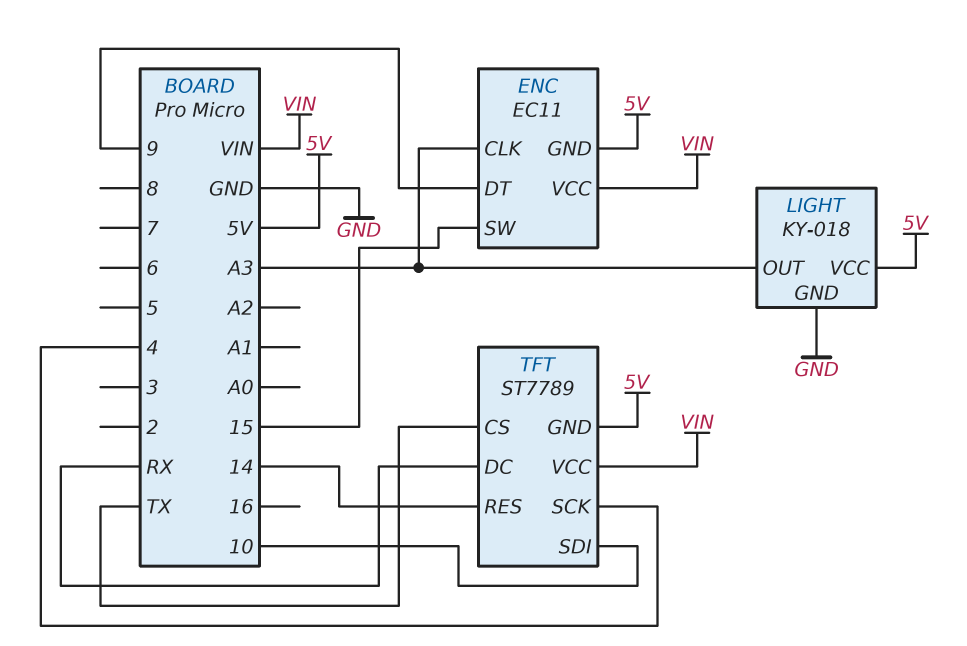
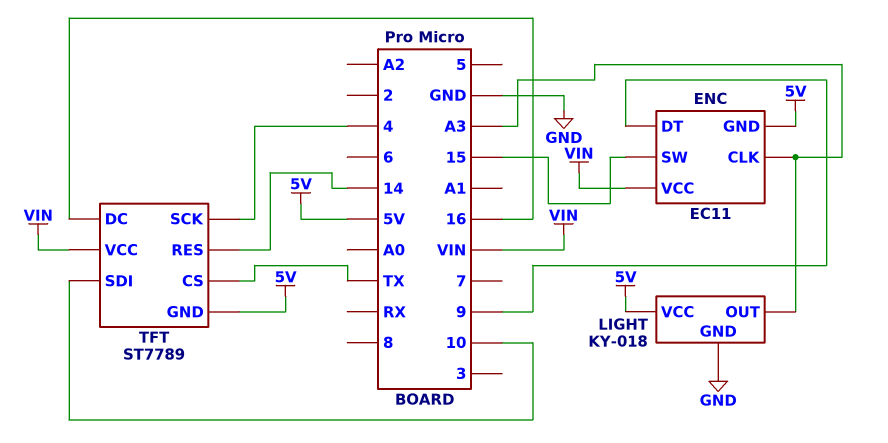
TFT pin DC: RX -> 16

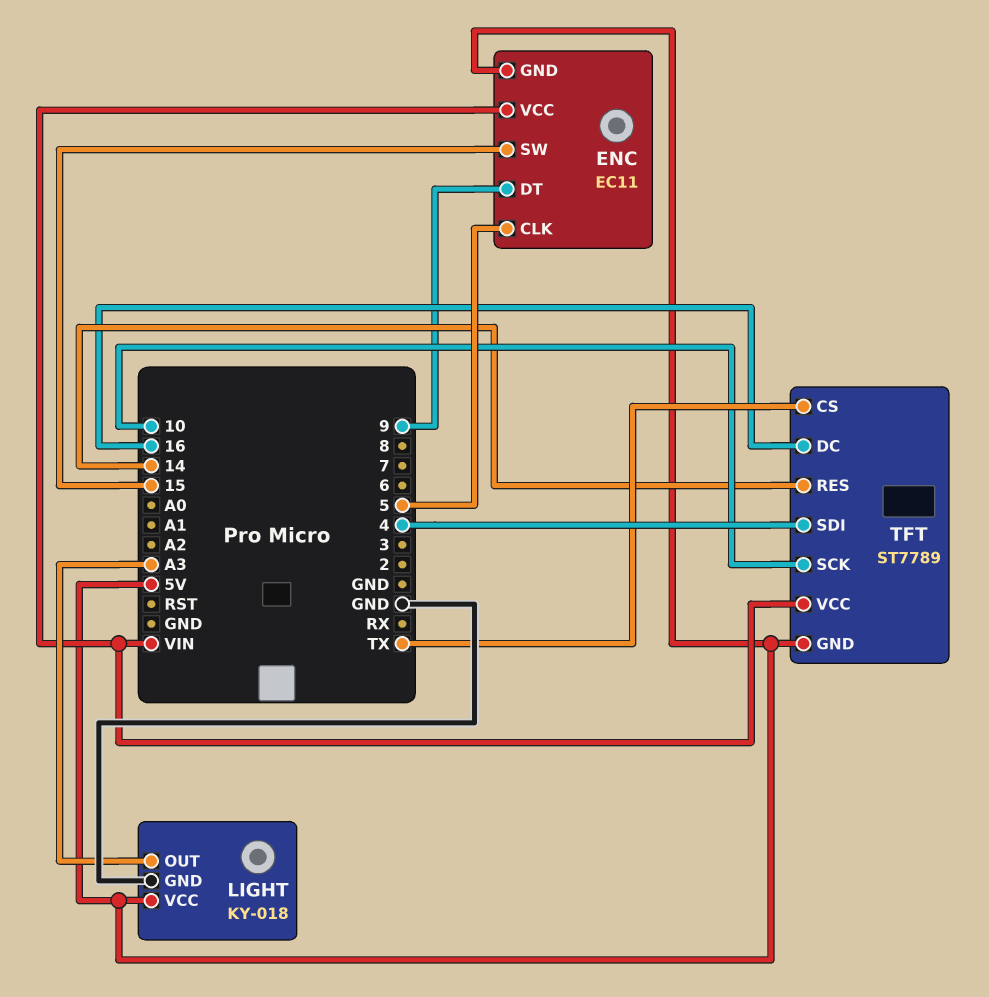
ENC pin CLK: A3 -> 5
TFT pin SCK: 4 -> 10
TFT pin SDI: 10 -> 4

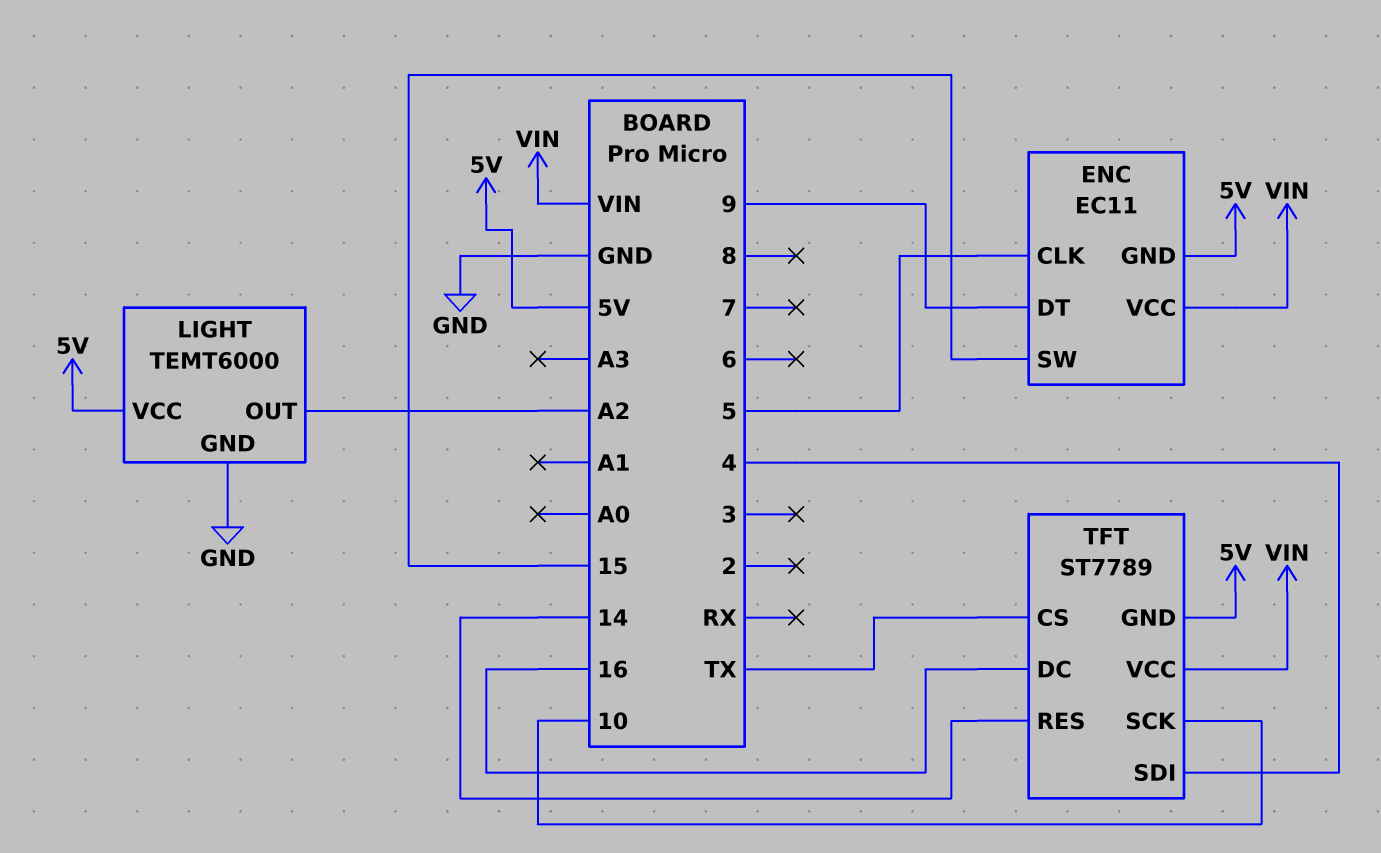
LIGHT: KY-018 -> TEMT6000
LIGHT pin OUT: A3 -> A2

